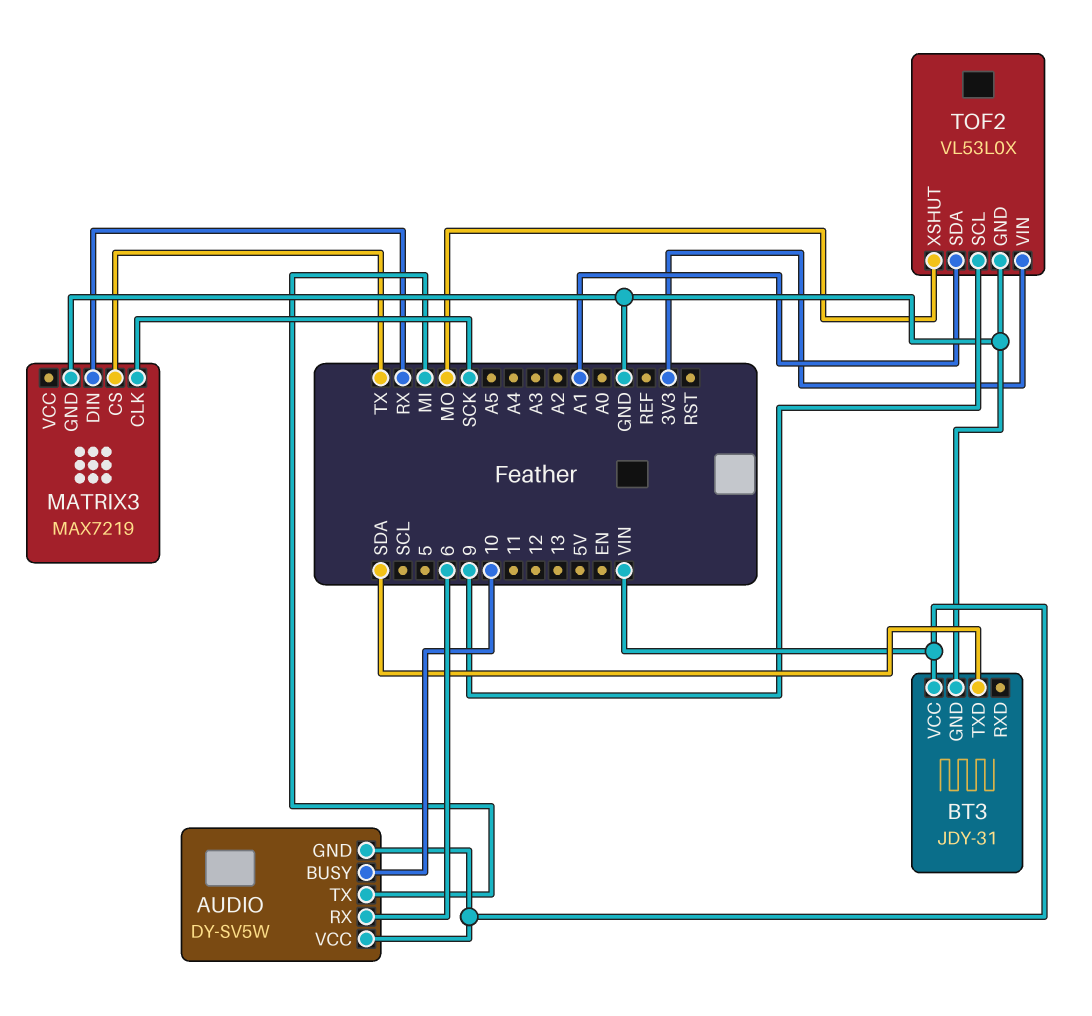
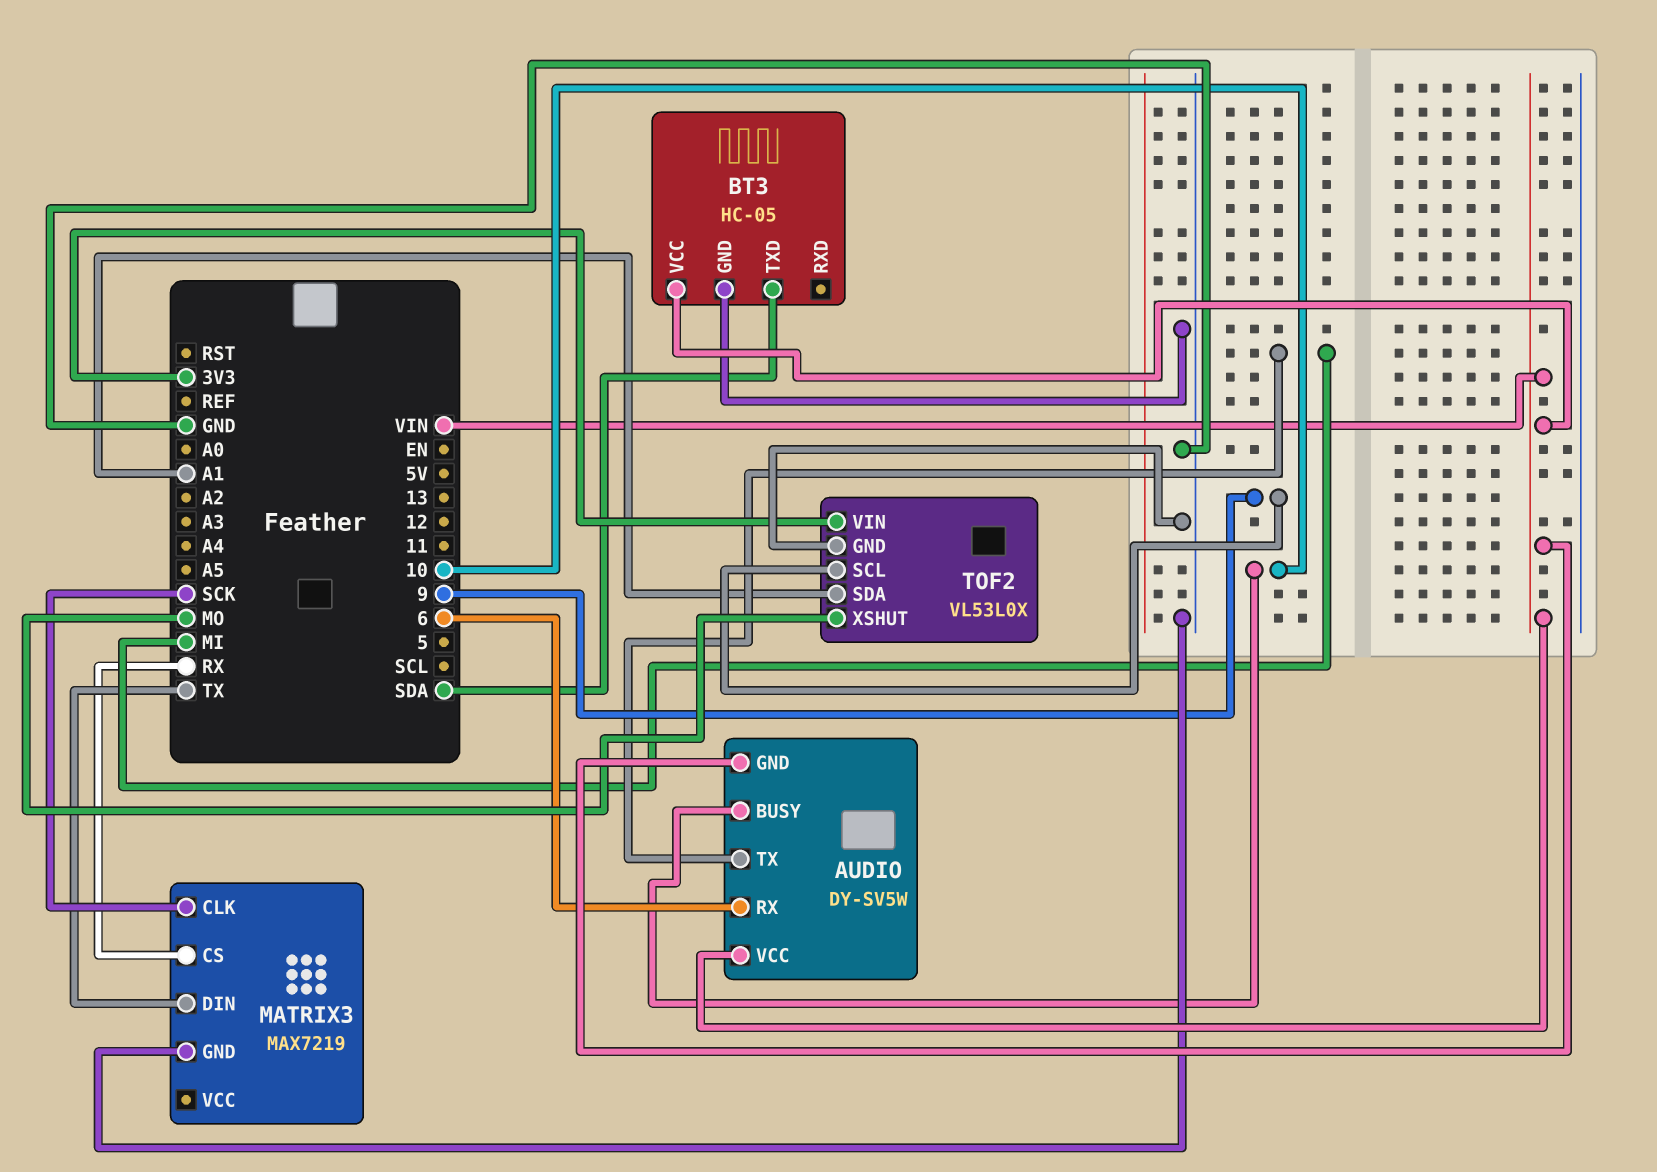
BT3: JDY-31 -> HC-05
MATRIX3 pin CS: TX -> RX
MATRIX3 pin DIN: RX -> TX

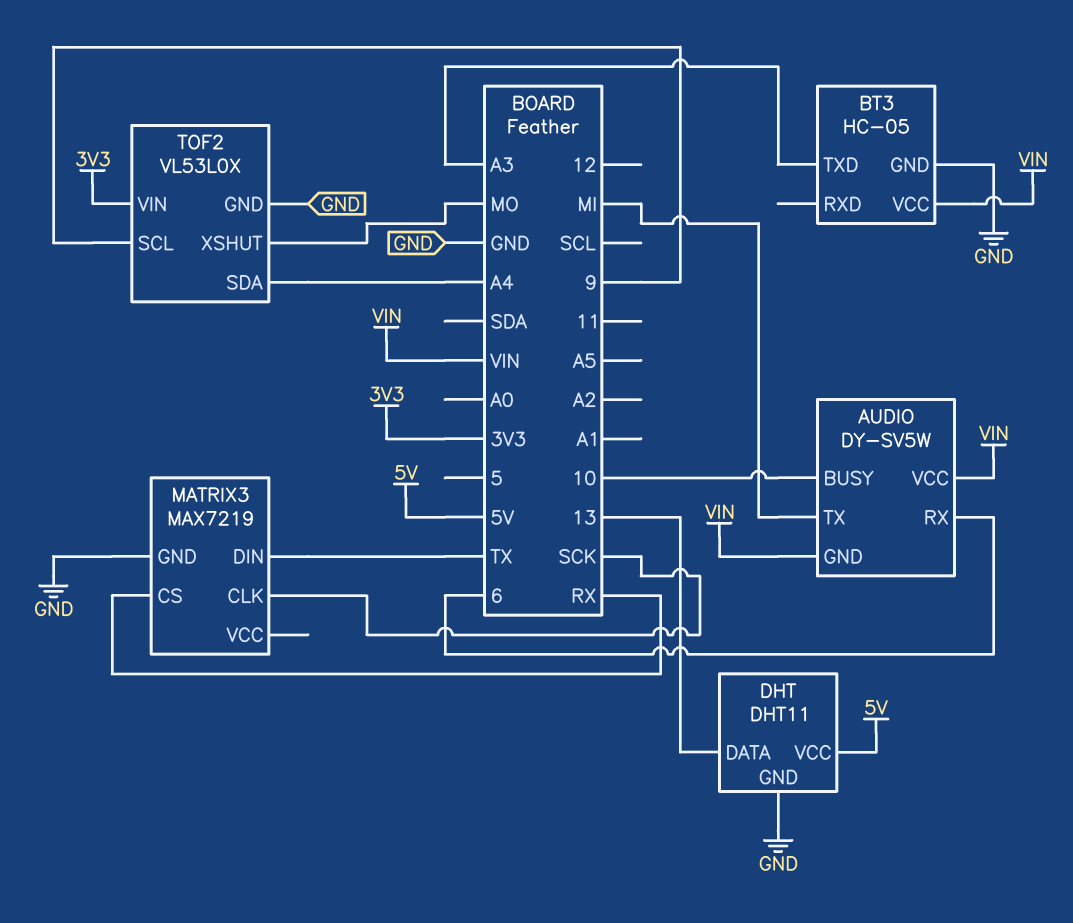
BT3 pin TXD: SDA -> A3
DHT: none -> DHT11
DHT pin DATA: none -> 13
DHT pin GND: none -> GND
DHT pin VCC: none -> 5V
TOF2 pin SDA: A1 -> A4

